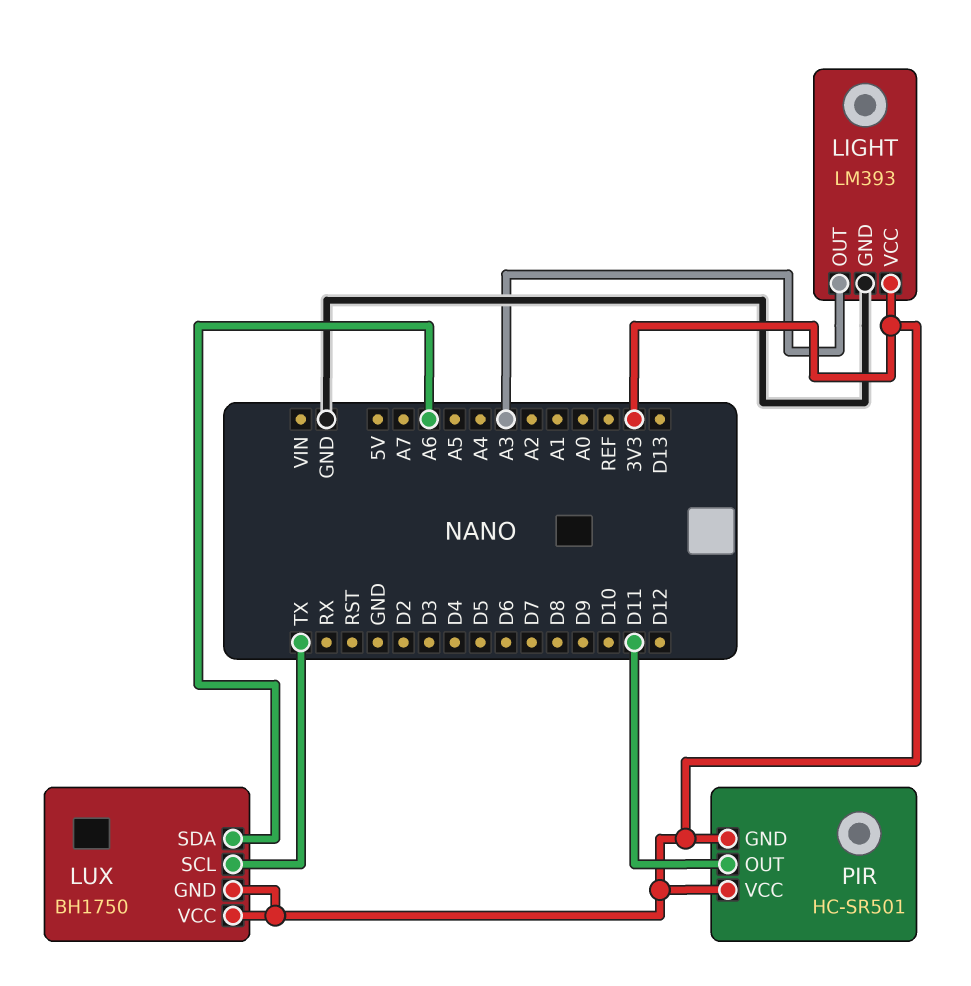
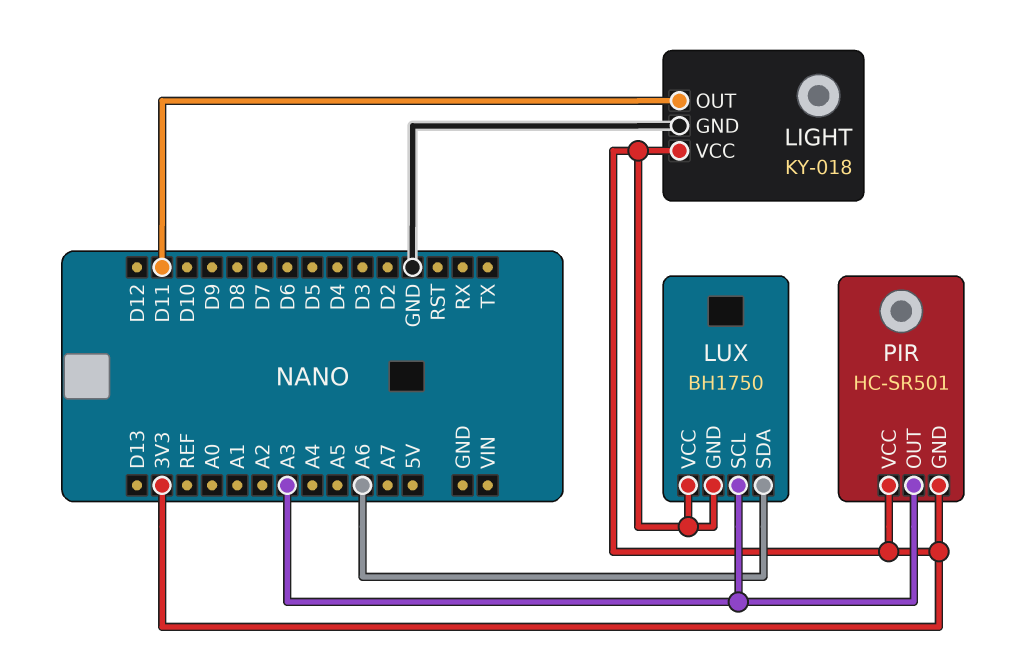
LIGHT: LM393 -> KY-018
LIGHT pin OUT: A3 -> D11
LUX pin SCL: TX -> A3
PIR pin OUT: D11 -> A3

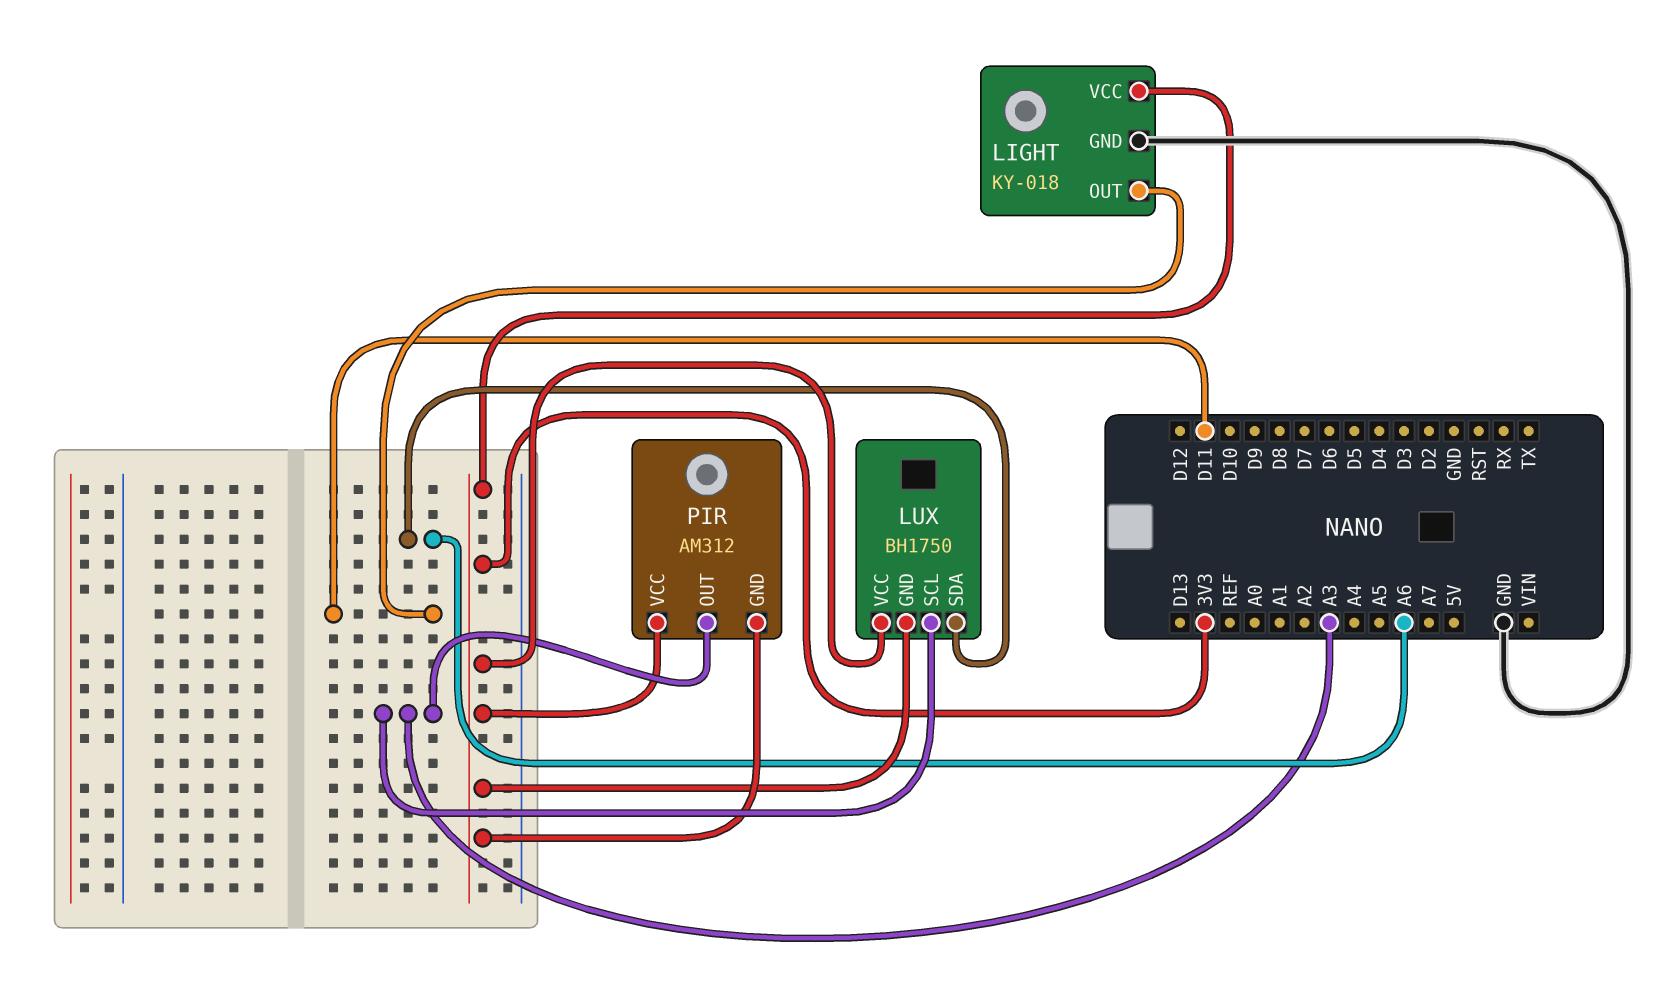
PIR: HC-SR501 -> AM312

